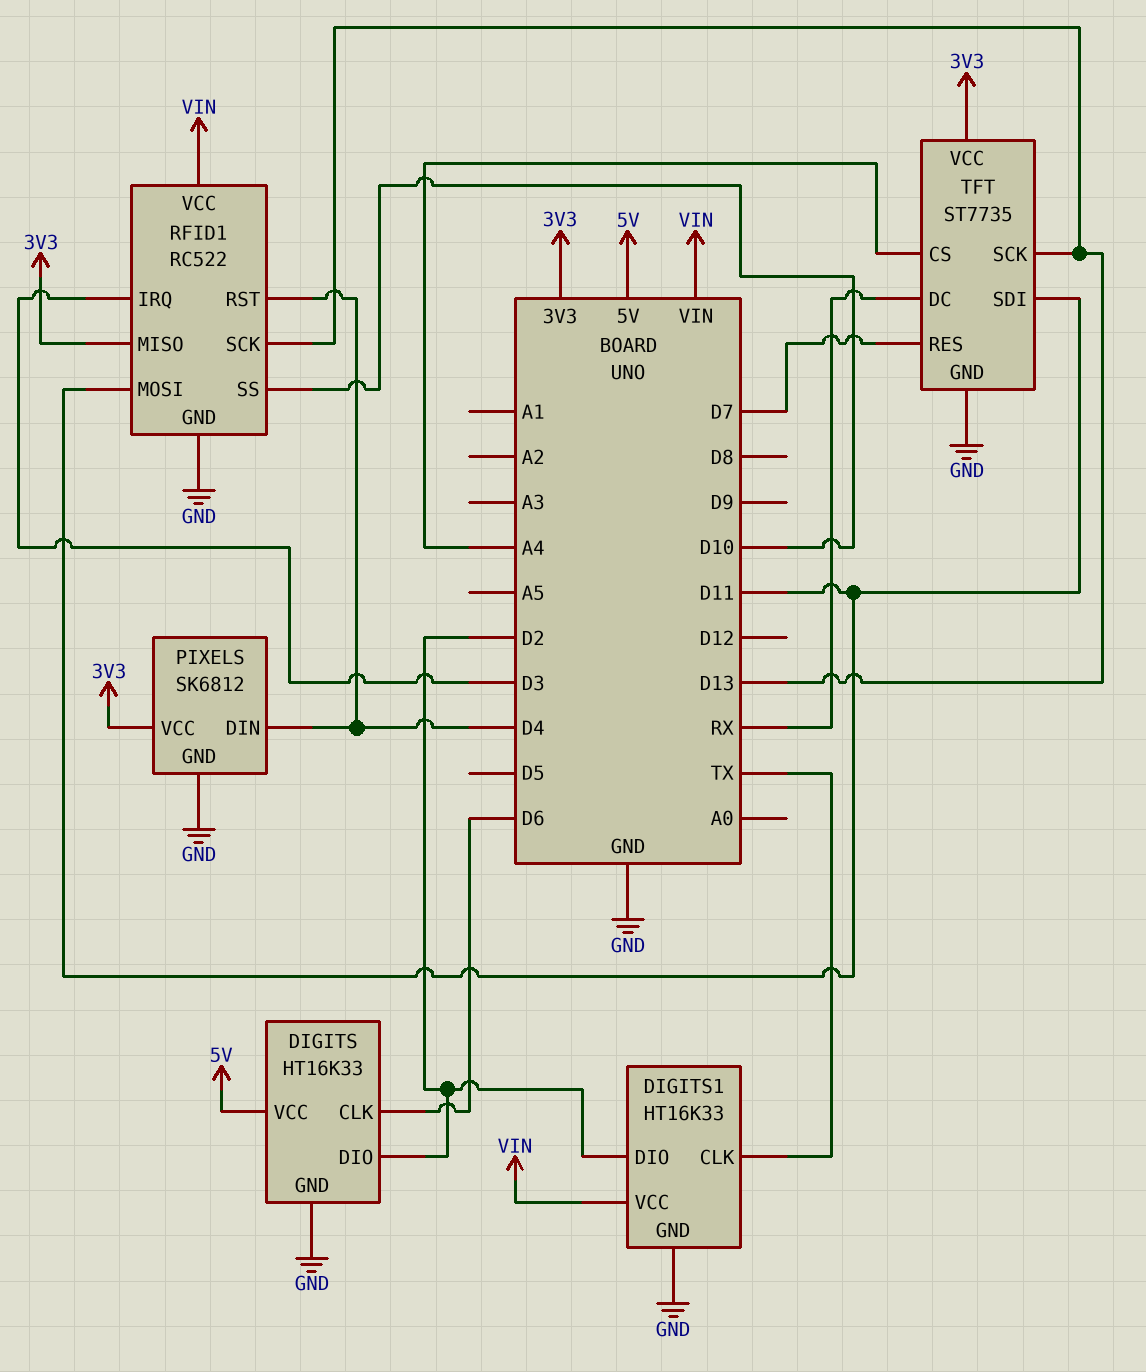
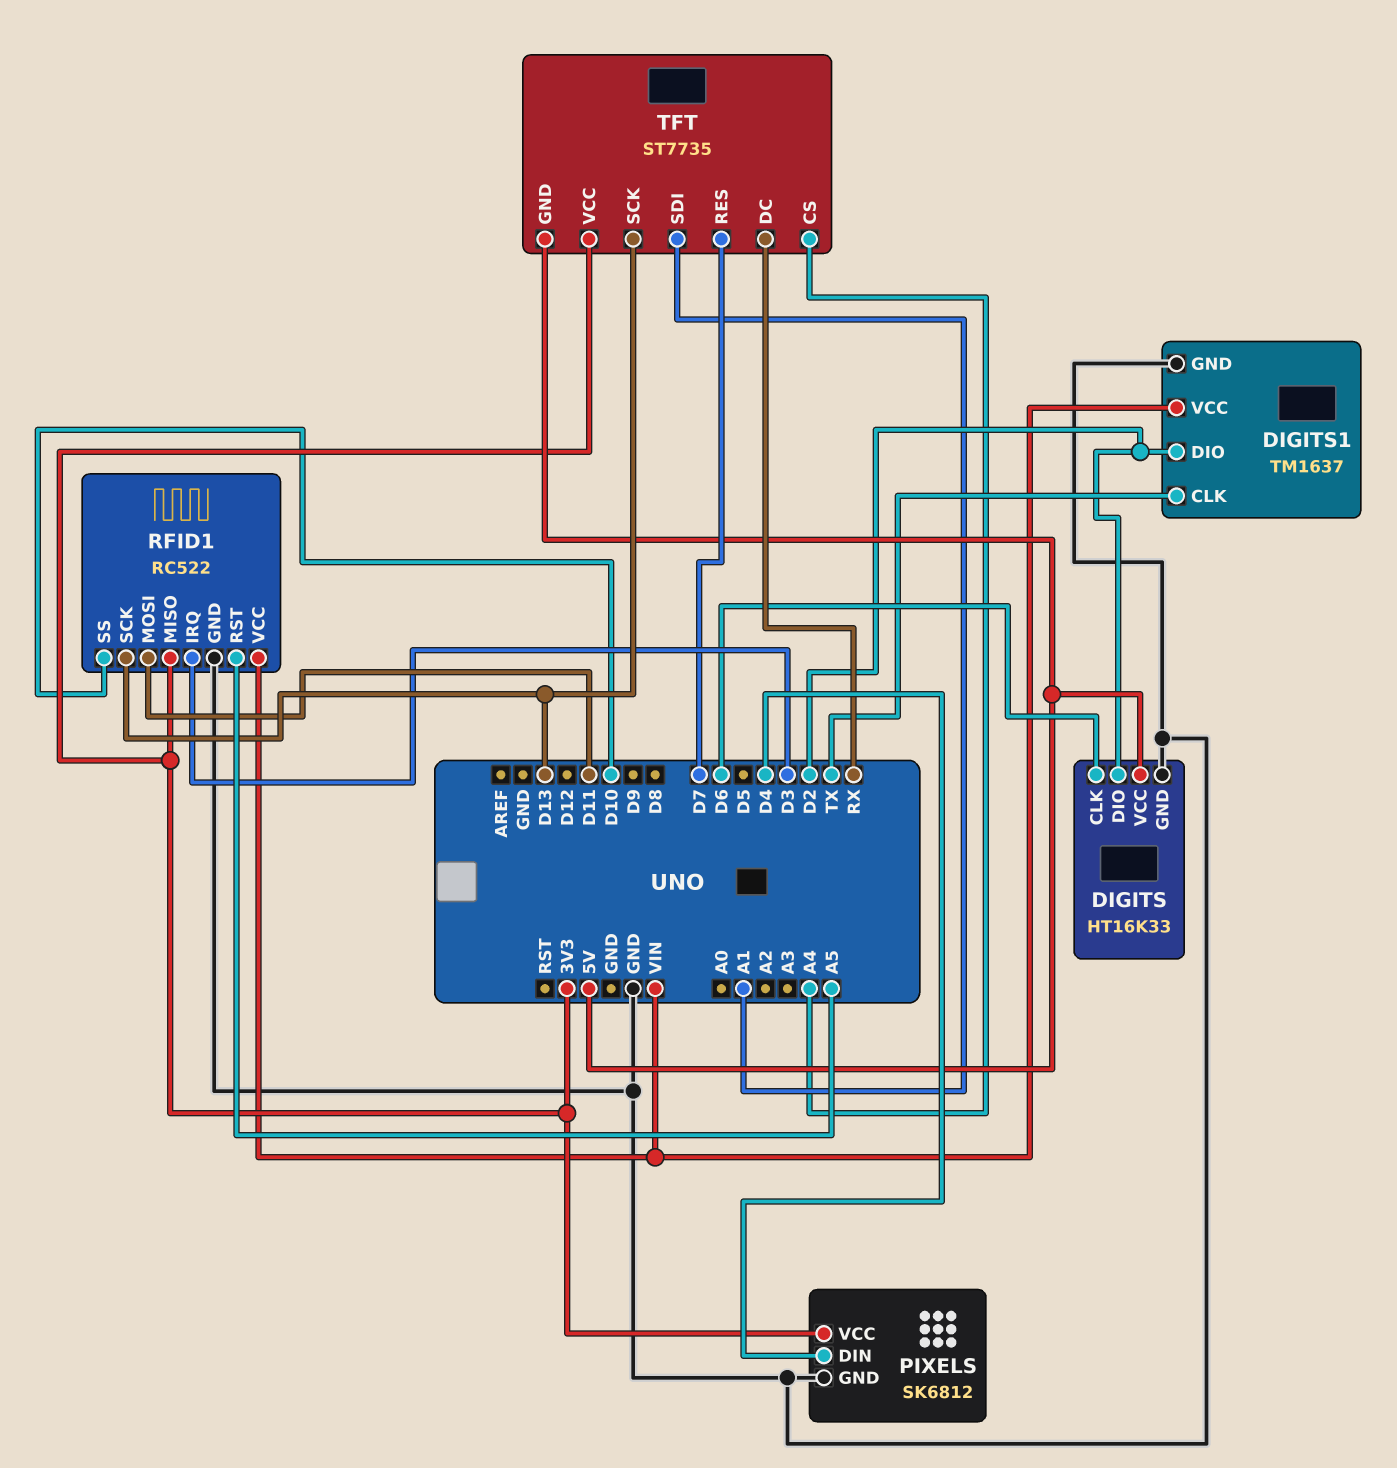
DIGITS1: HT16K33 -> TM1637
RFID1 pin RST: D4 -> A5
TFT pin GND: GND -> 5V
TFT pin SDI: D11 -> A1

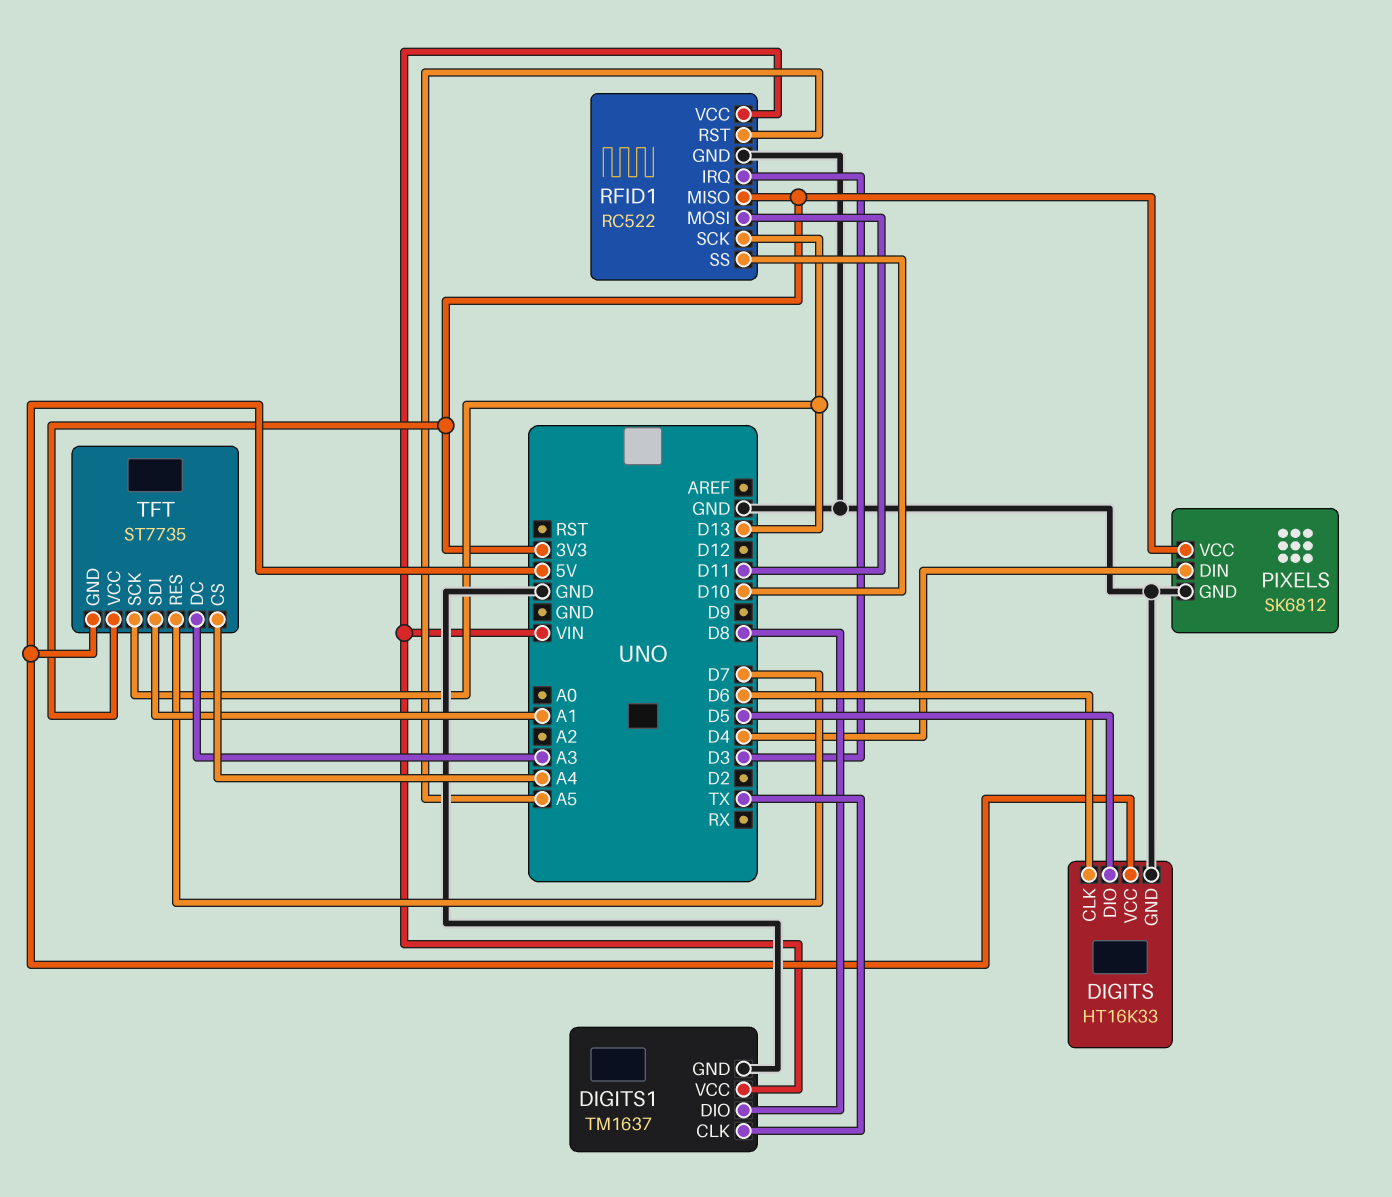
DIGITS pin DIO: D2 -> D5
DIGITS1 pin DIO: D2 -> D8
TFT pin DC: RX -> A3

